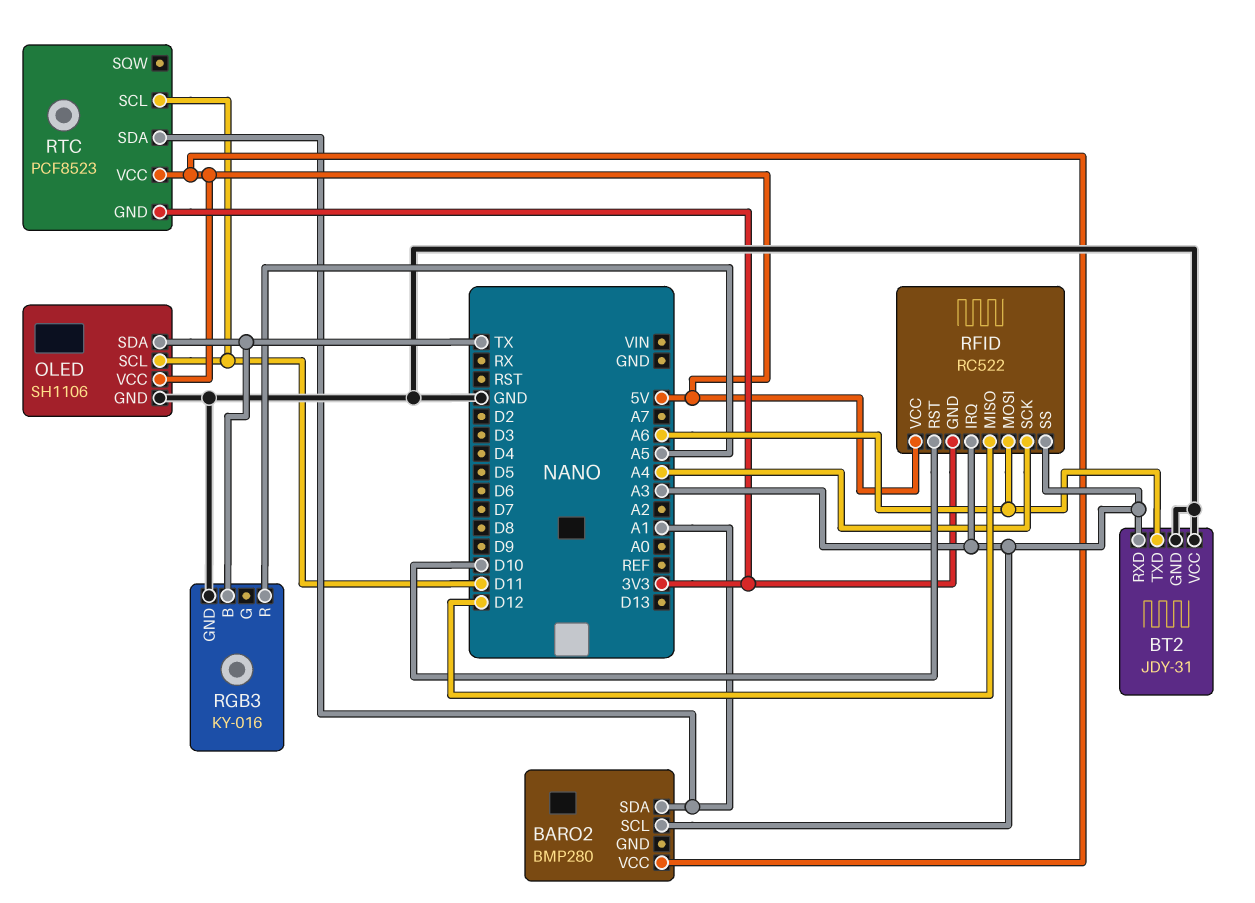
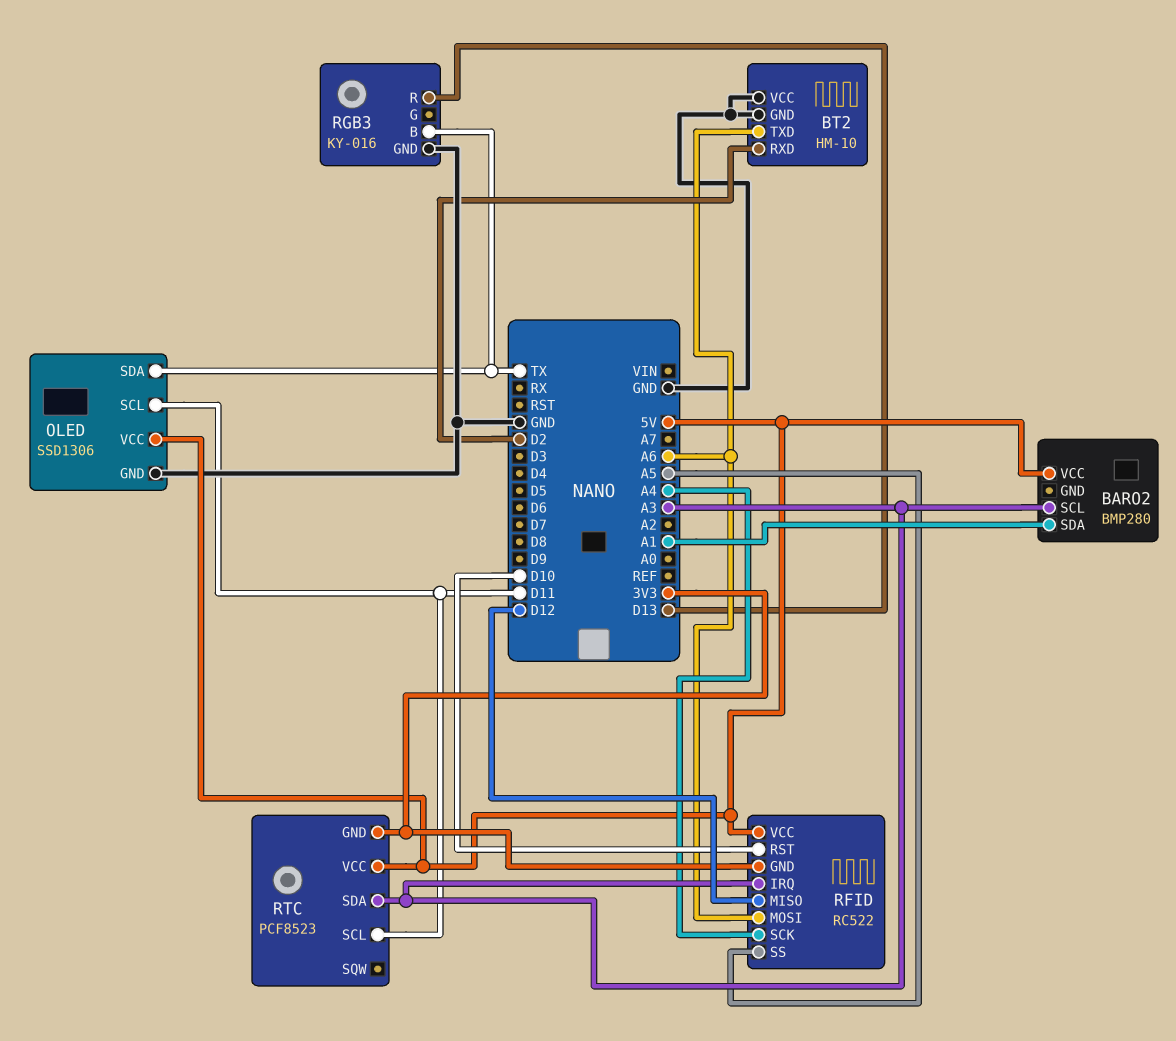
BT2: JDY-31 -> HM-10
BT2 pin RXD: A3 -> D2
OLED: SH1106 -> SSD1306
RFID pin SS: A3 -> A5
RGB3 pin R: A5 -> D13
RTC pin SDA: A1 -> A3

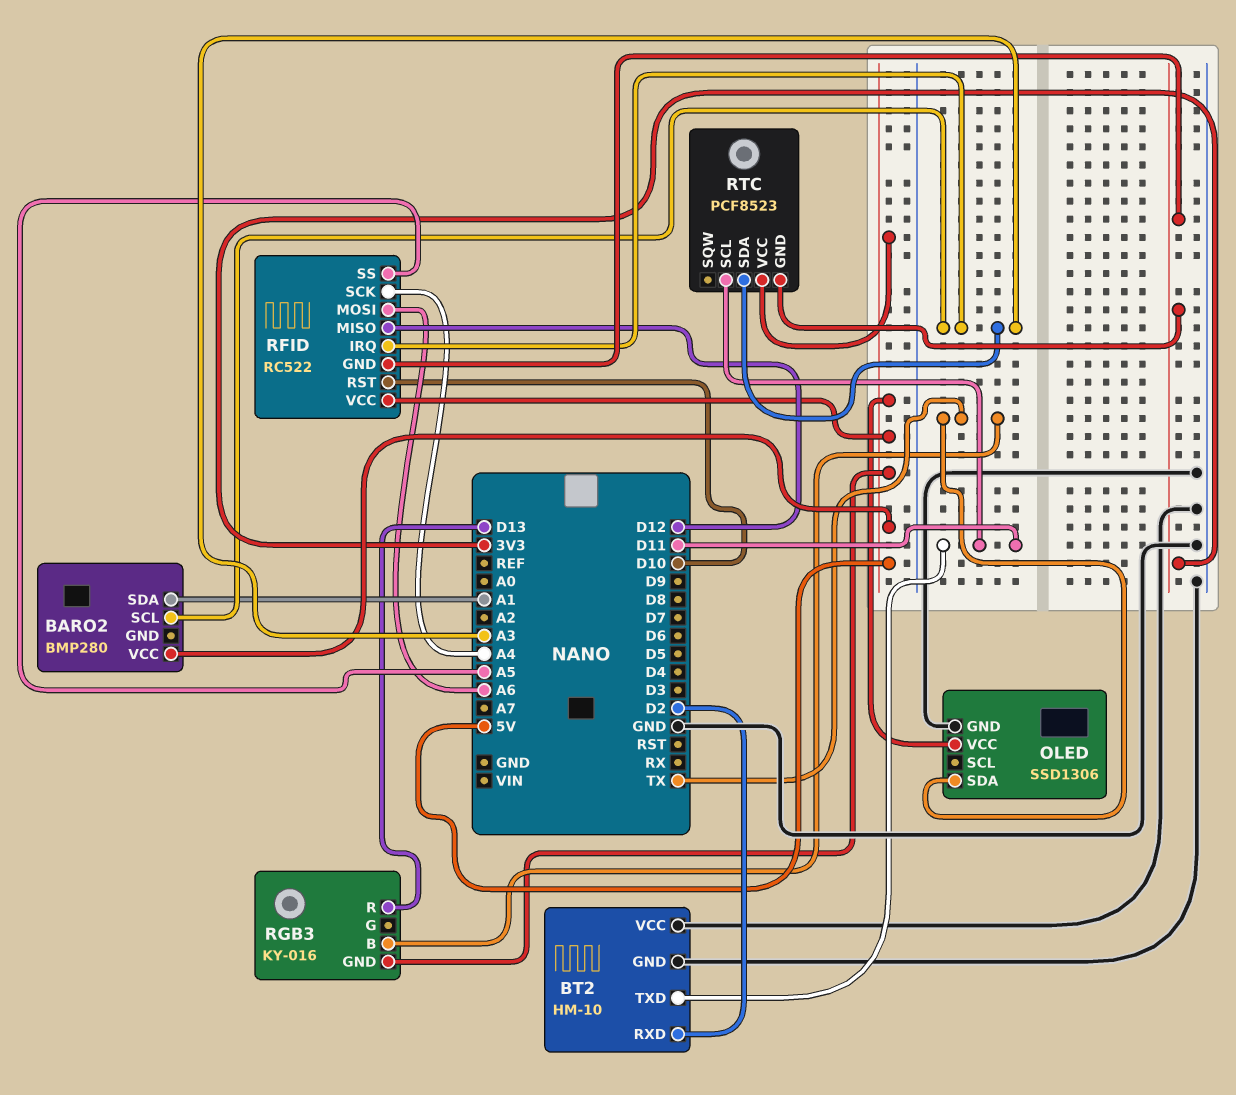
BT2 pin TXD: A6 -> D11
OLED pin SCL: D11 -> none
RGB3 pin GND: GND -> 5V

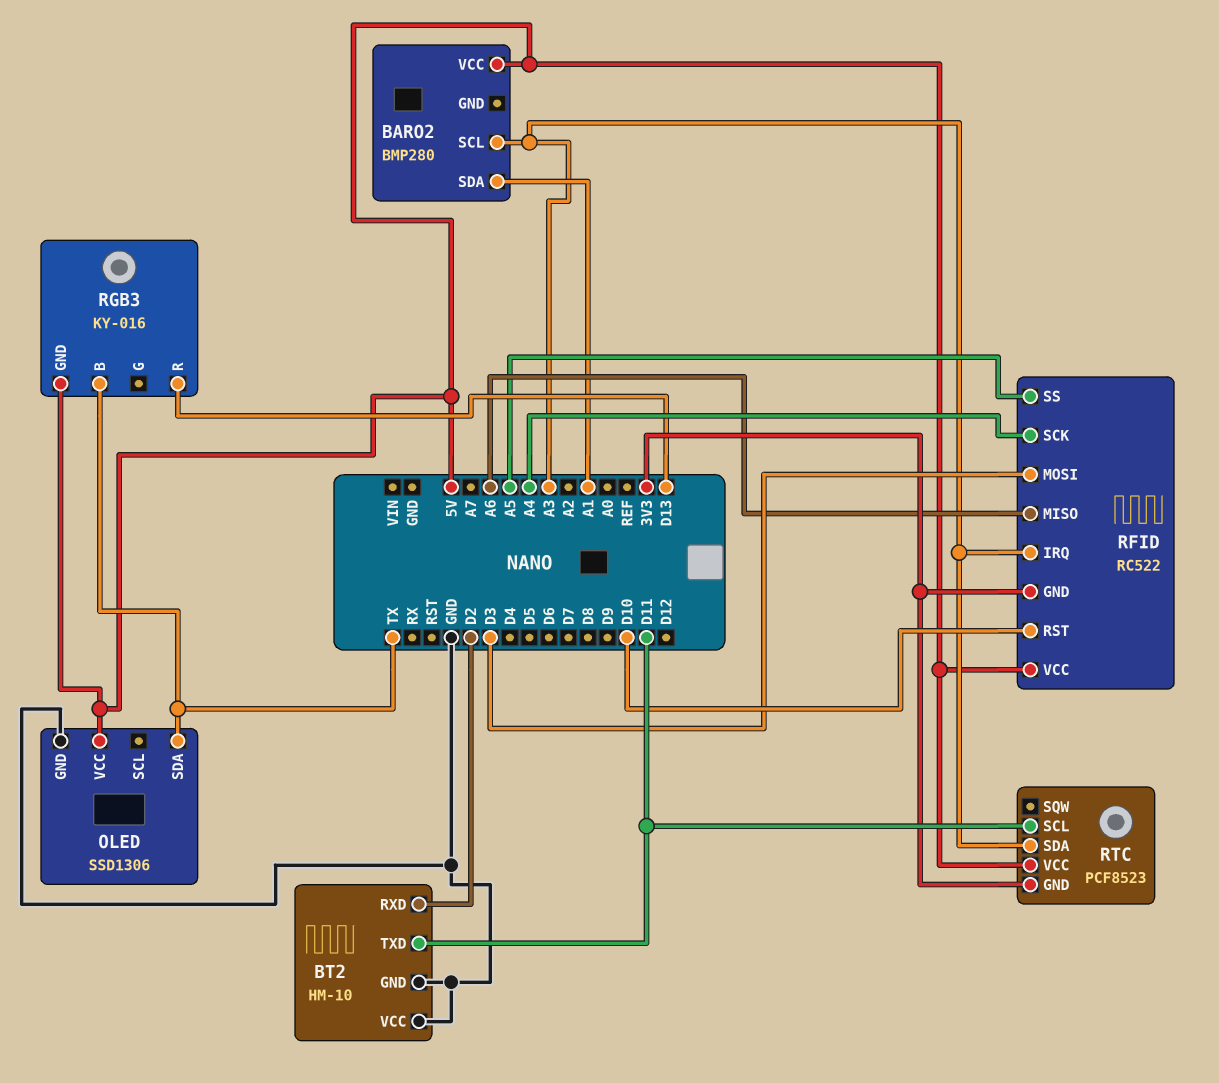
RFID pin MISO: D12 -> A6
RFID pin MOSI: A6 -> D3

